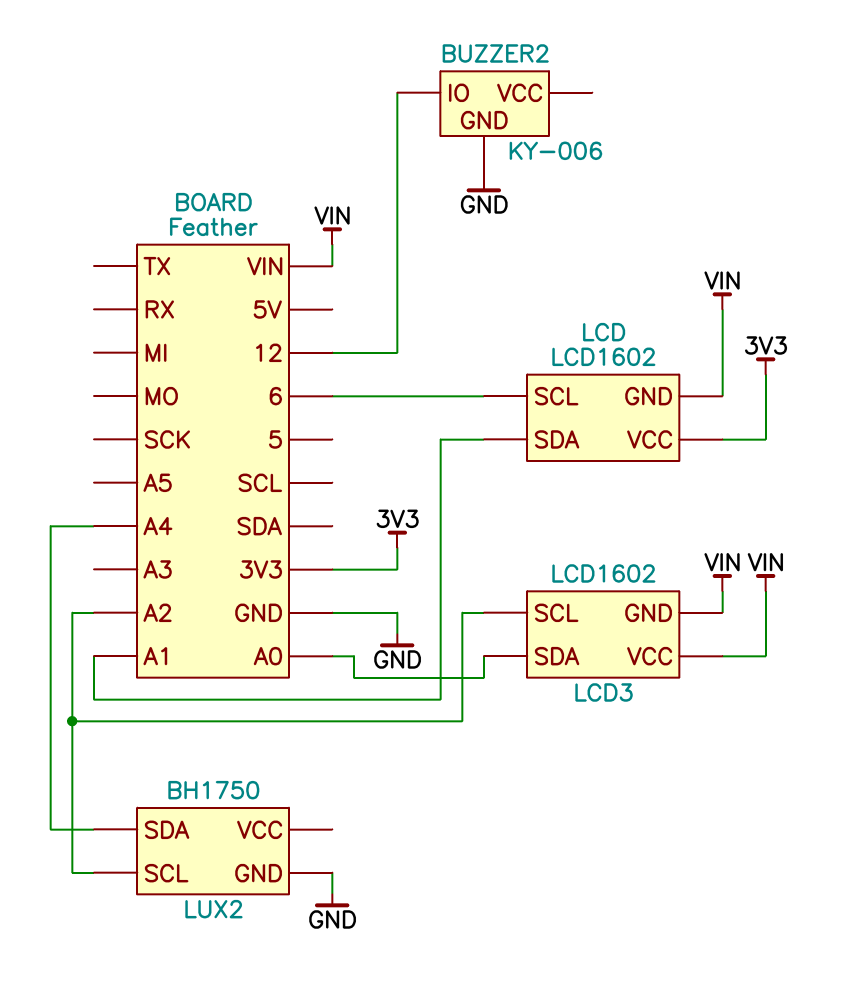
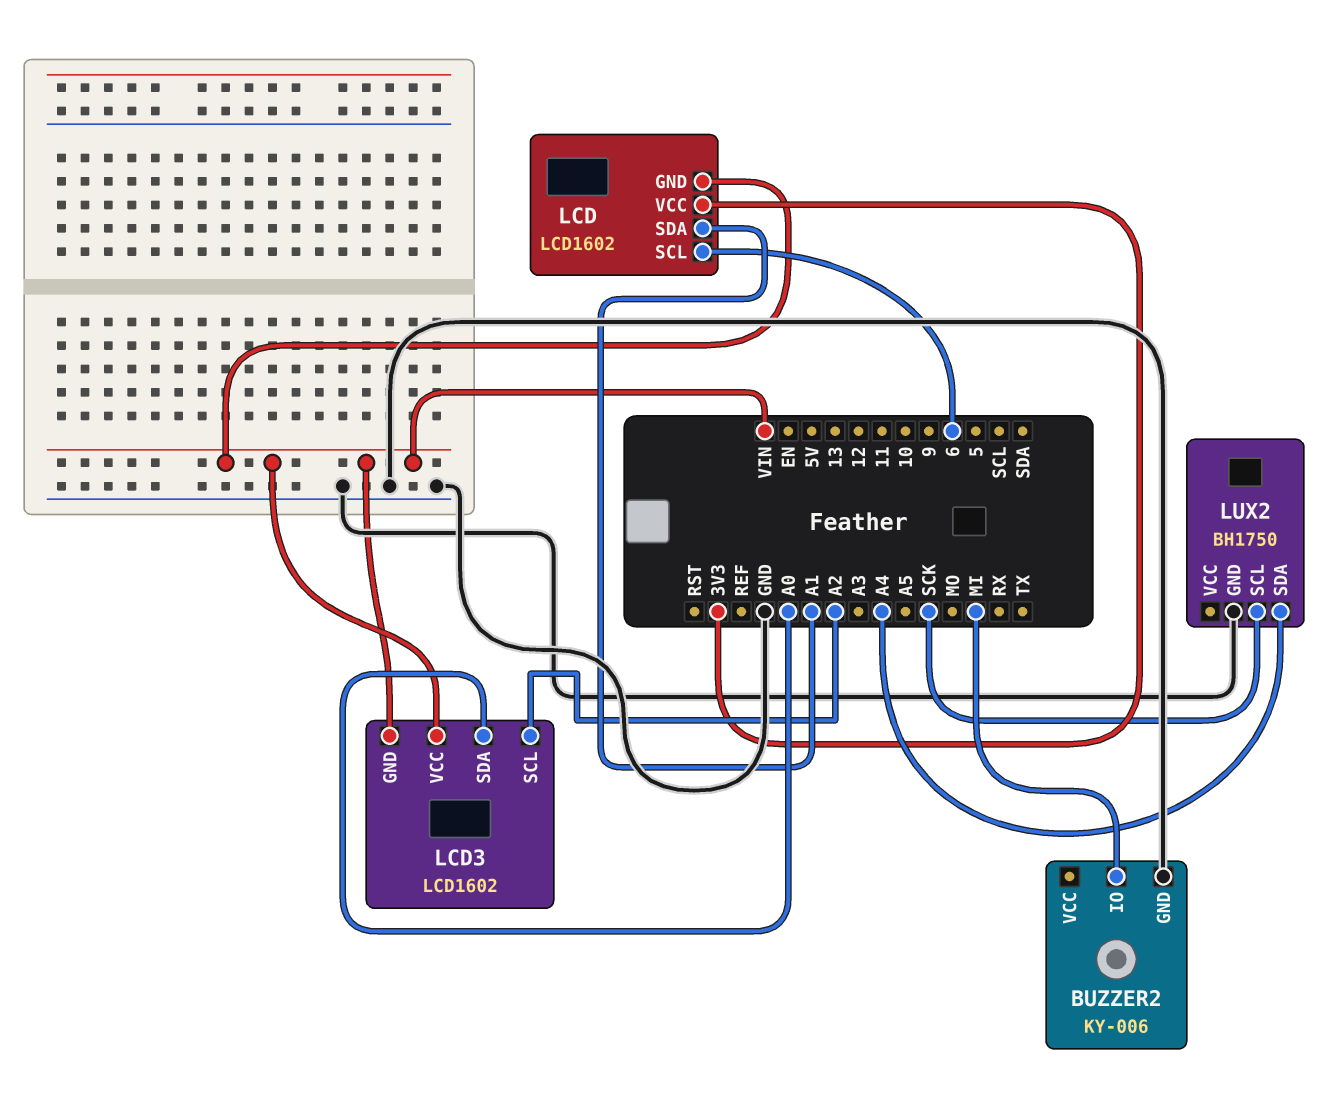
BUZZER2 pin IO: 12 -> MI
LUX2 pin SCL: A2 -> SCK

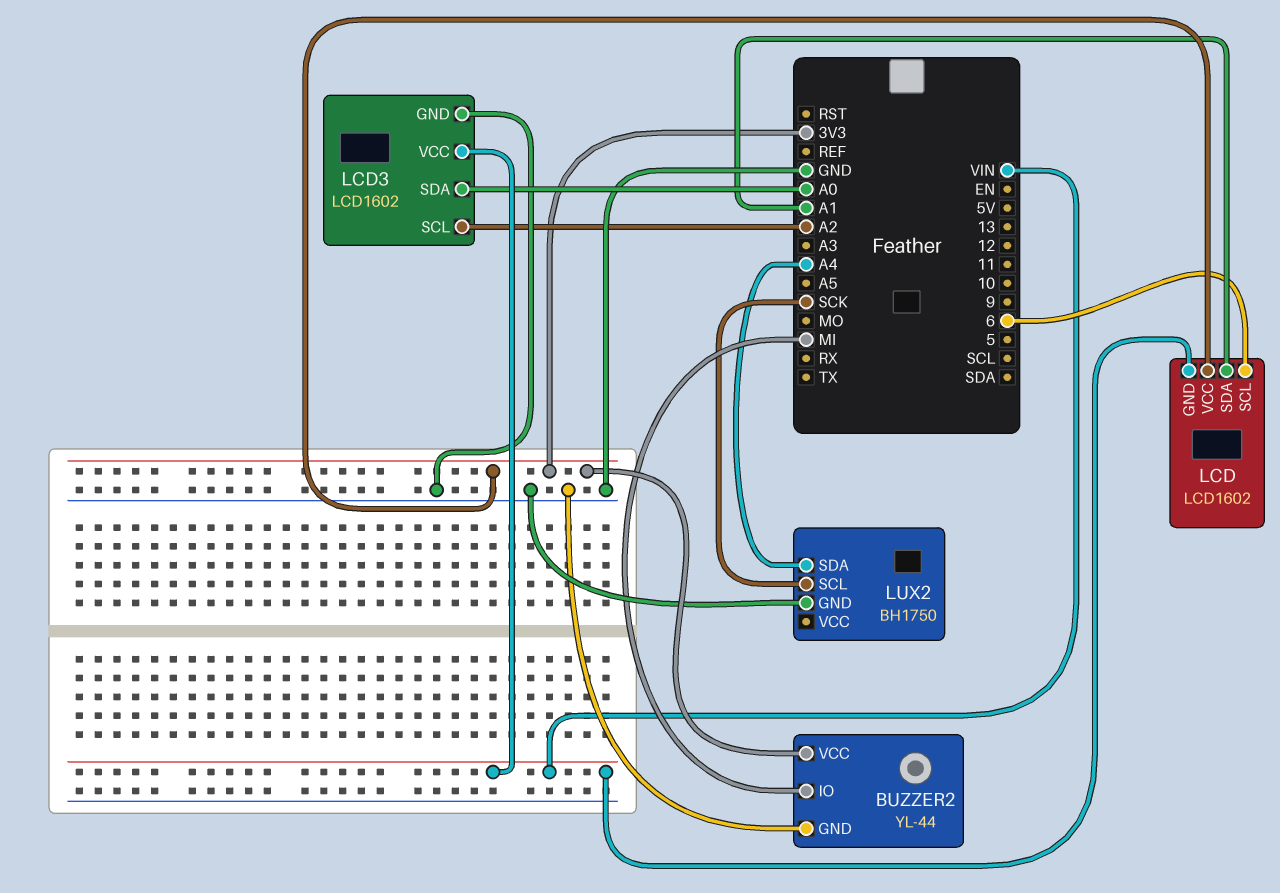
BUZZER2: KY-006 -> YL-44
BUZZER2 pin VCC: none -> 3V3
LCD3 pin GND: VIN -> GND

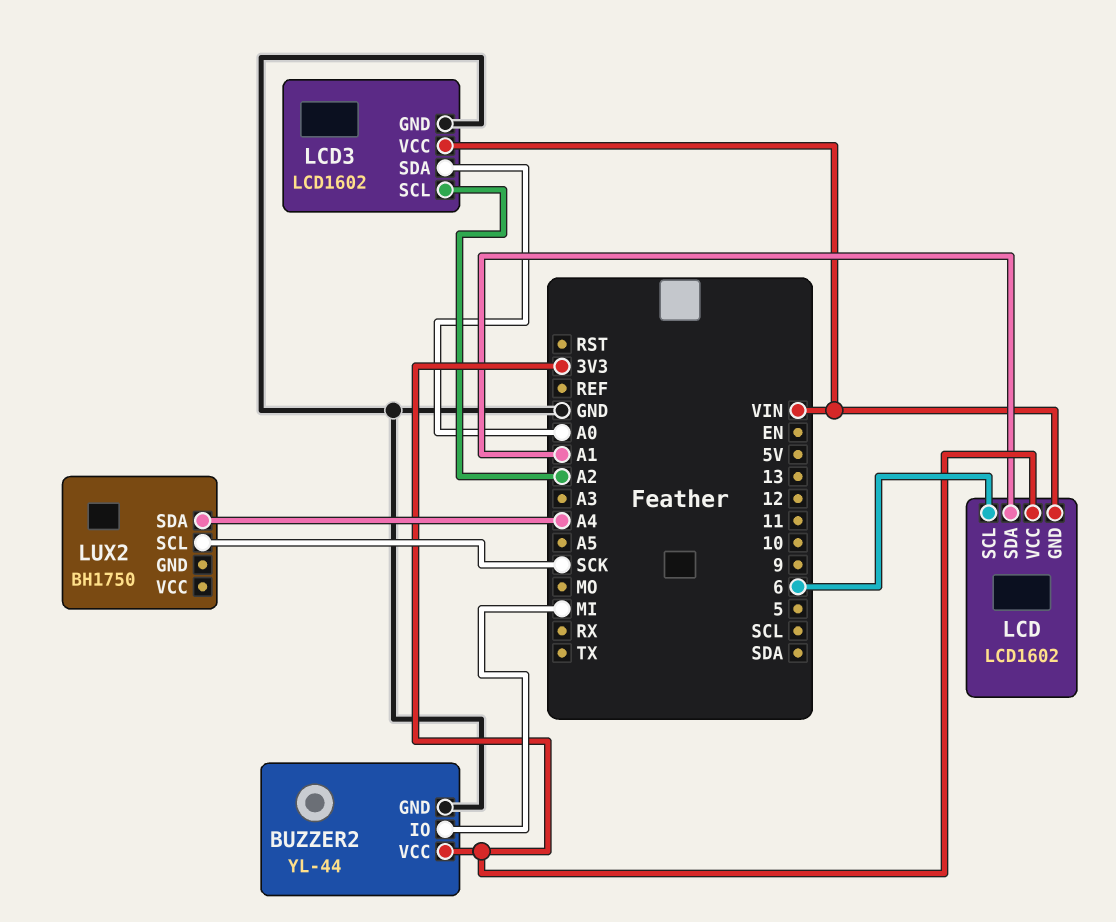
LUX2 pin GND: GND -> none

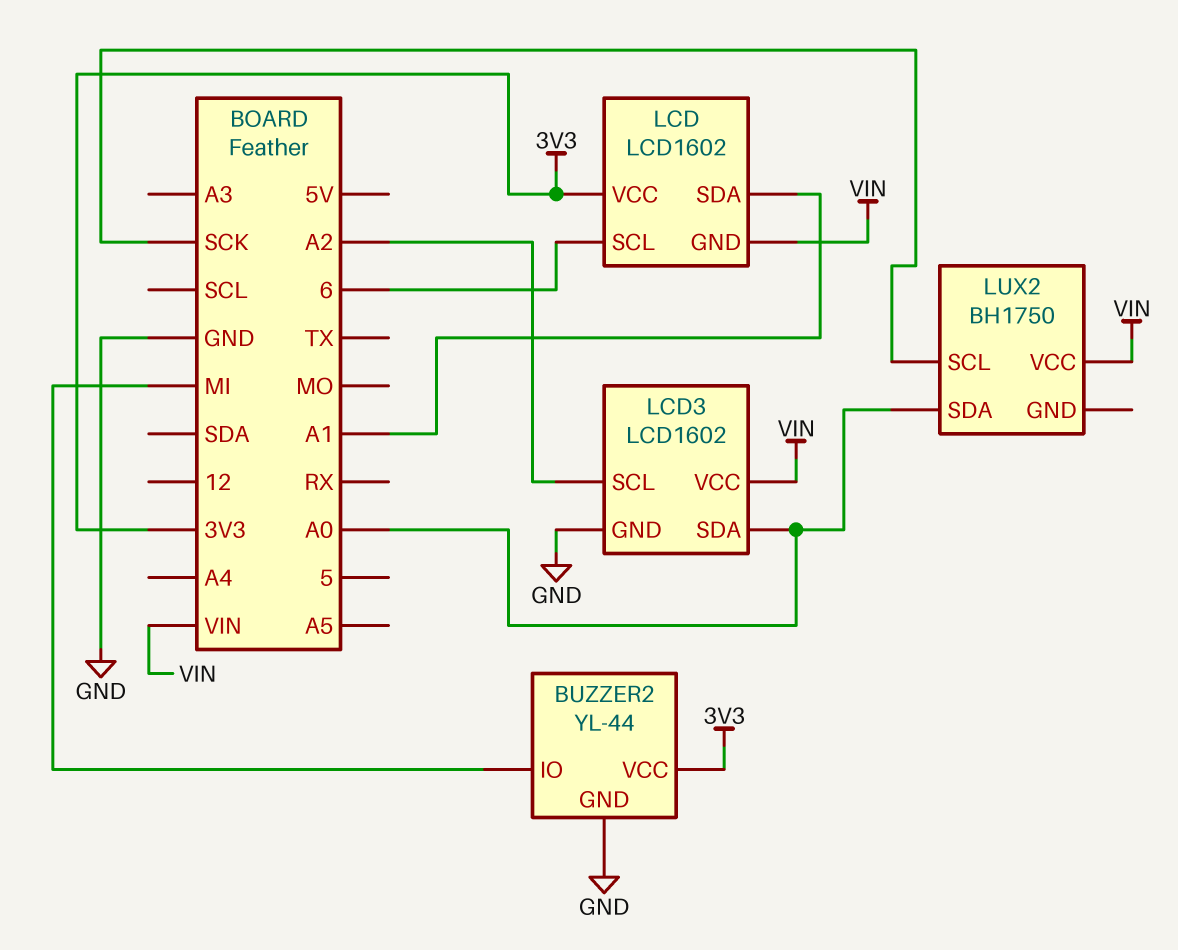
LUX2 pin SDA: A4 -> A0
LUX2 pin VCC: none -> VIN

